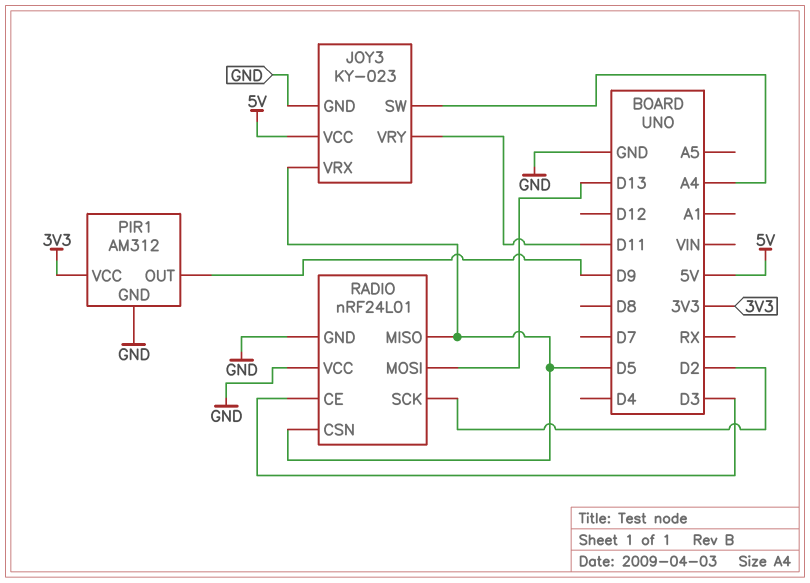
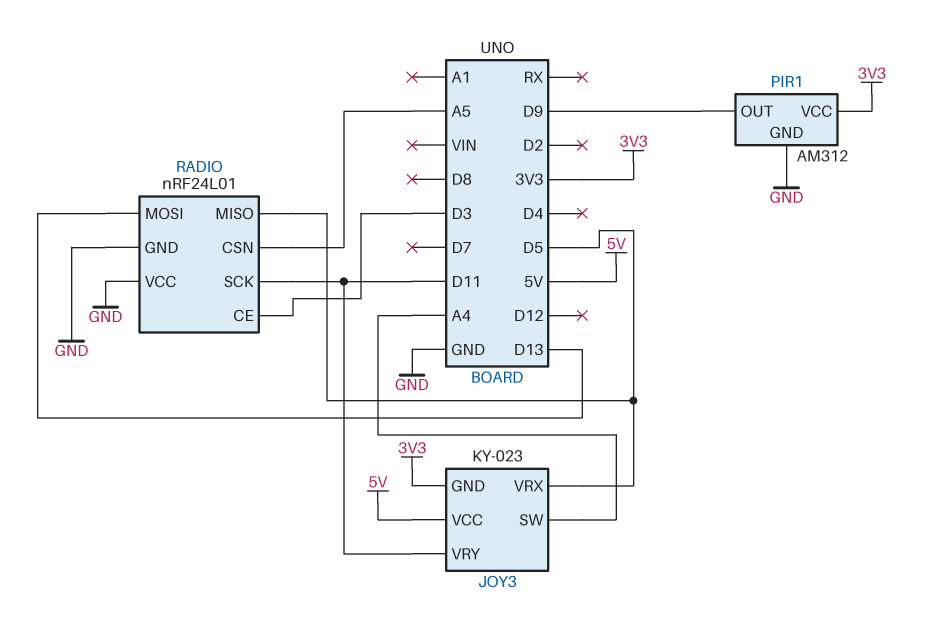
JOY3 pin GND: GND -> 3V3
RADIO pin CSN: D5 -> A5
RADIO pin SCK: D2 -> D11

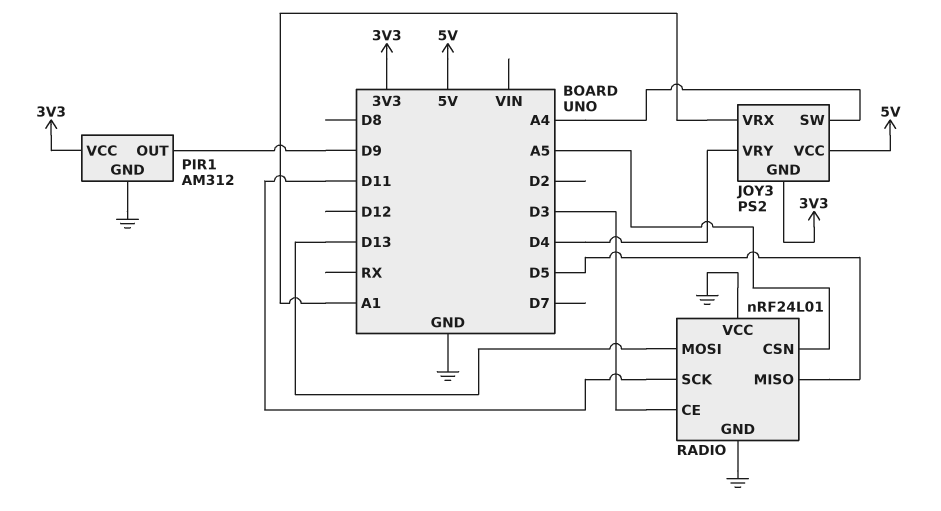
JOY3: KY-023 -> PS2
JOY3 pin VRX: D5 -> A1
JOY3 pin VRY: D11 -> D4

